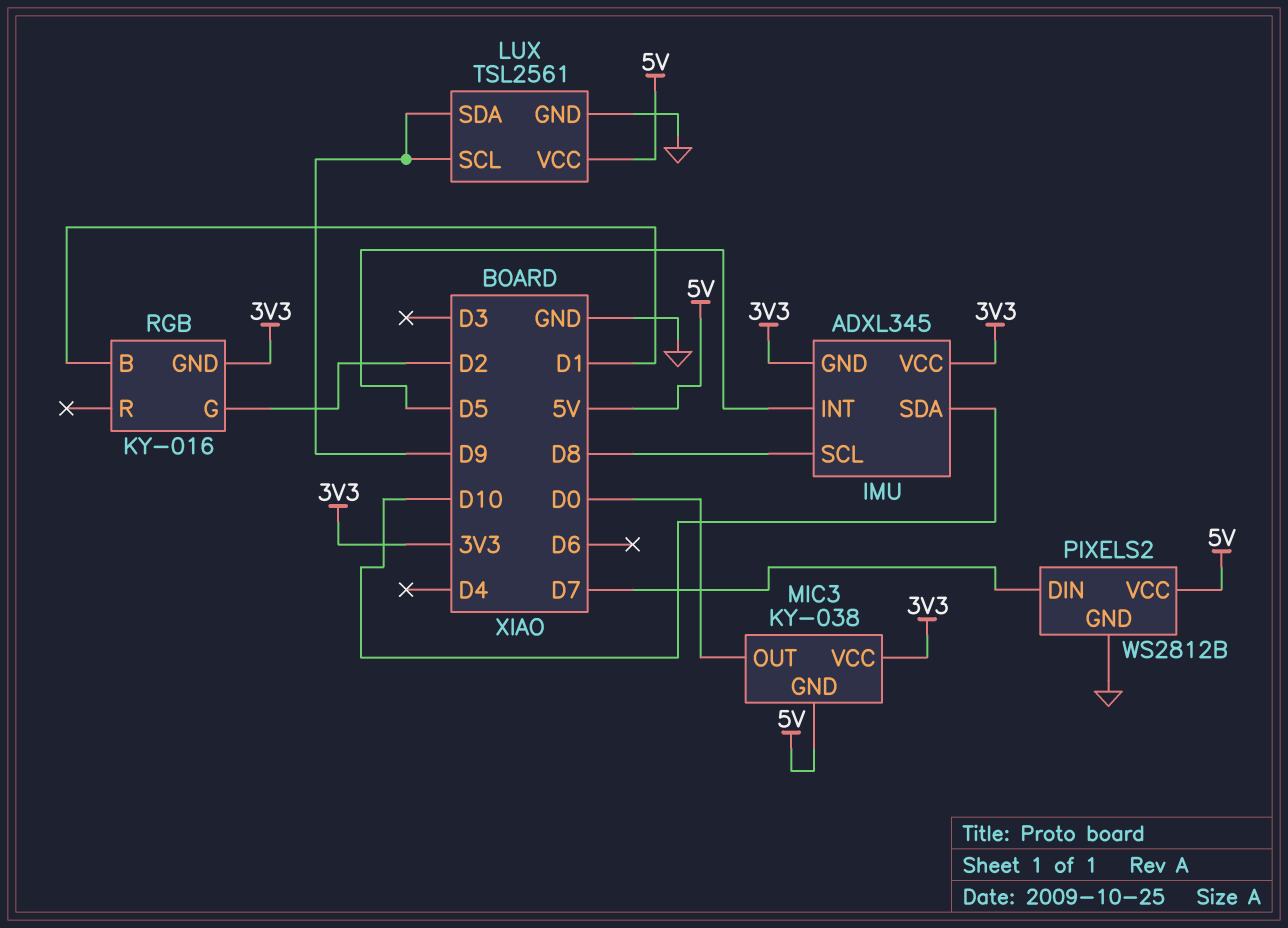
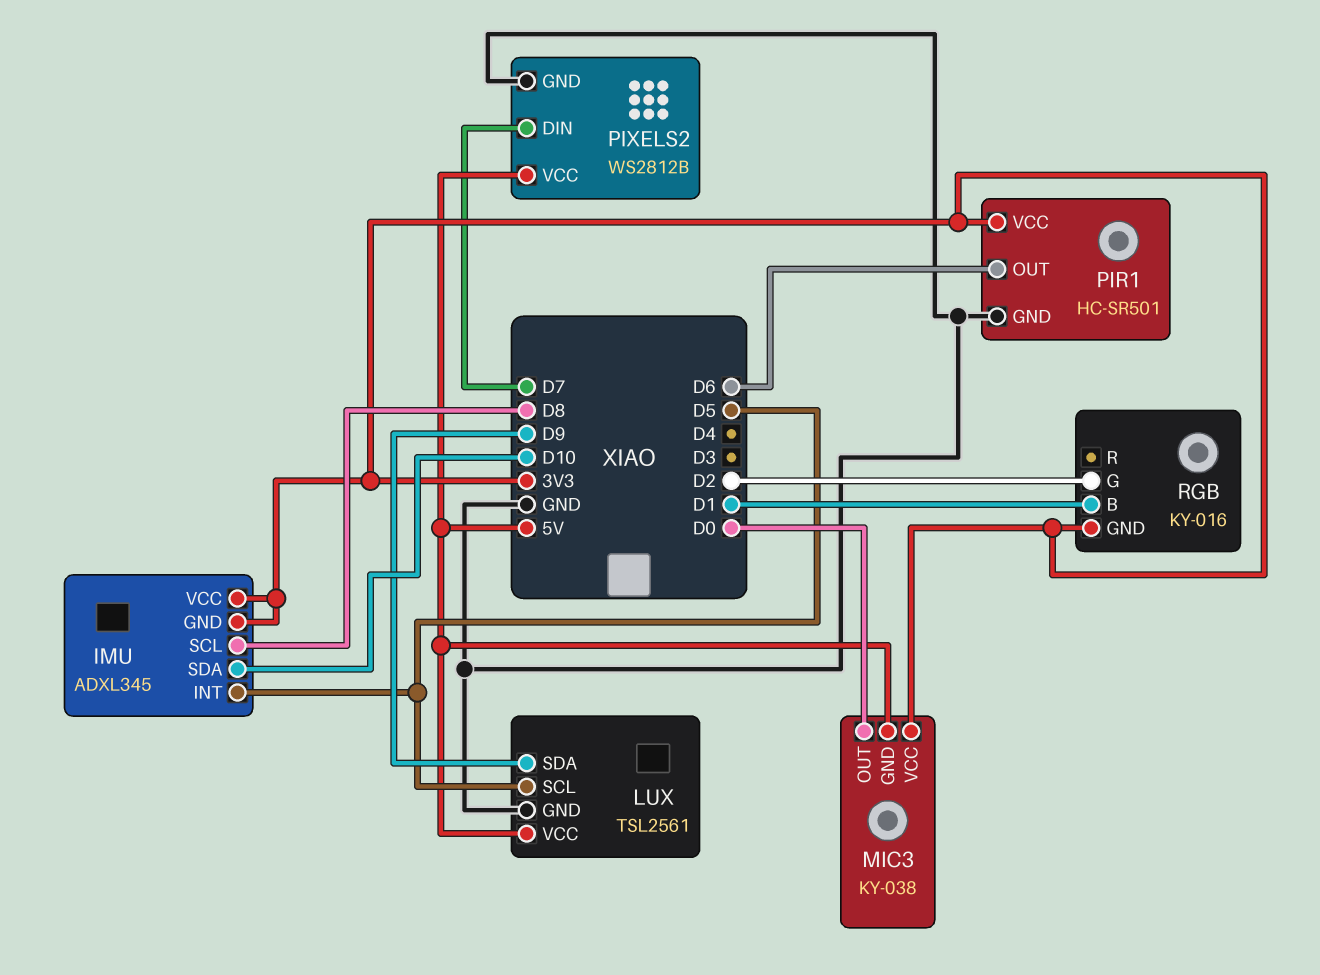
LUX pin SCL: D9 -> D5
PIR1: none -> HC-SR501
PIR1 pin GND: none -> GND
PIR1 pin OUT: none -> D6
PIR1 pin VCC: none -> 3V3

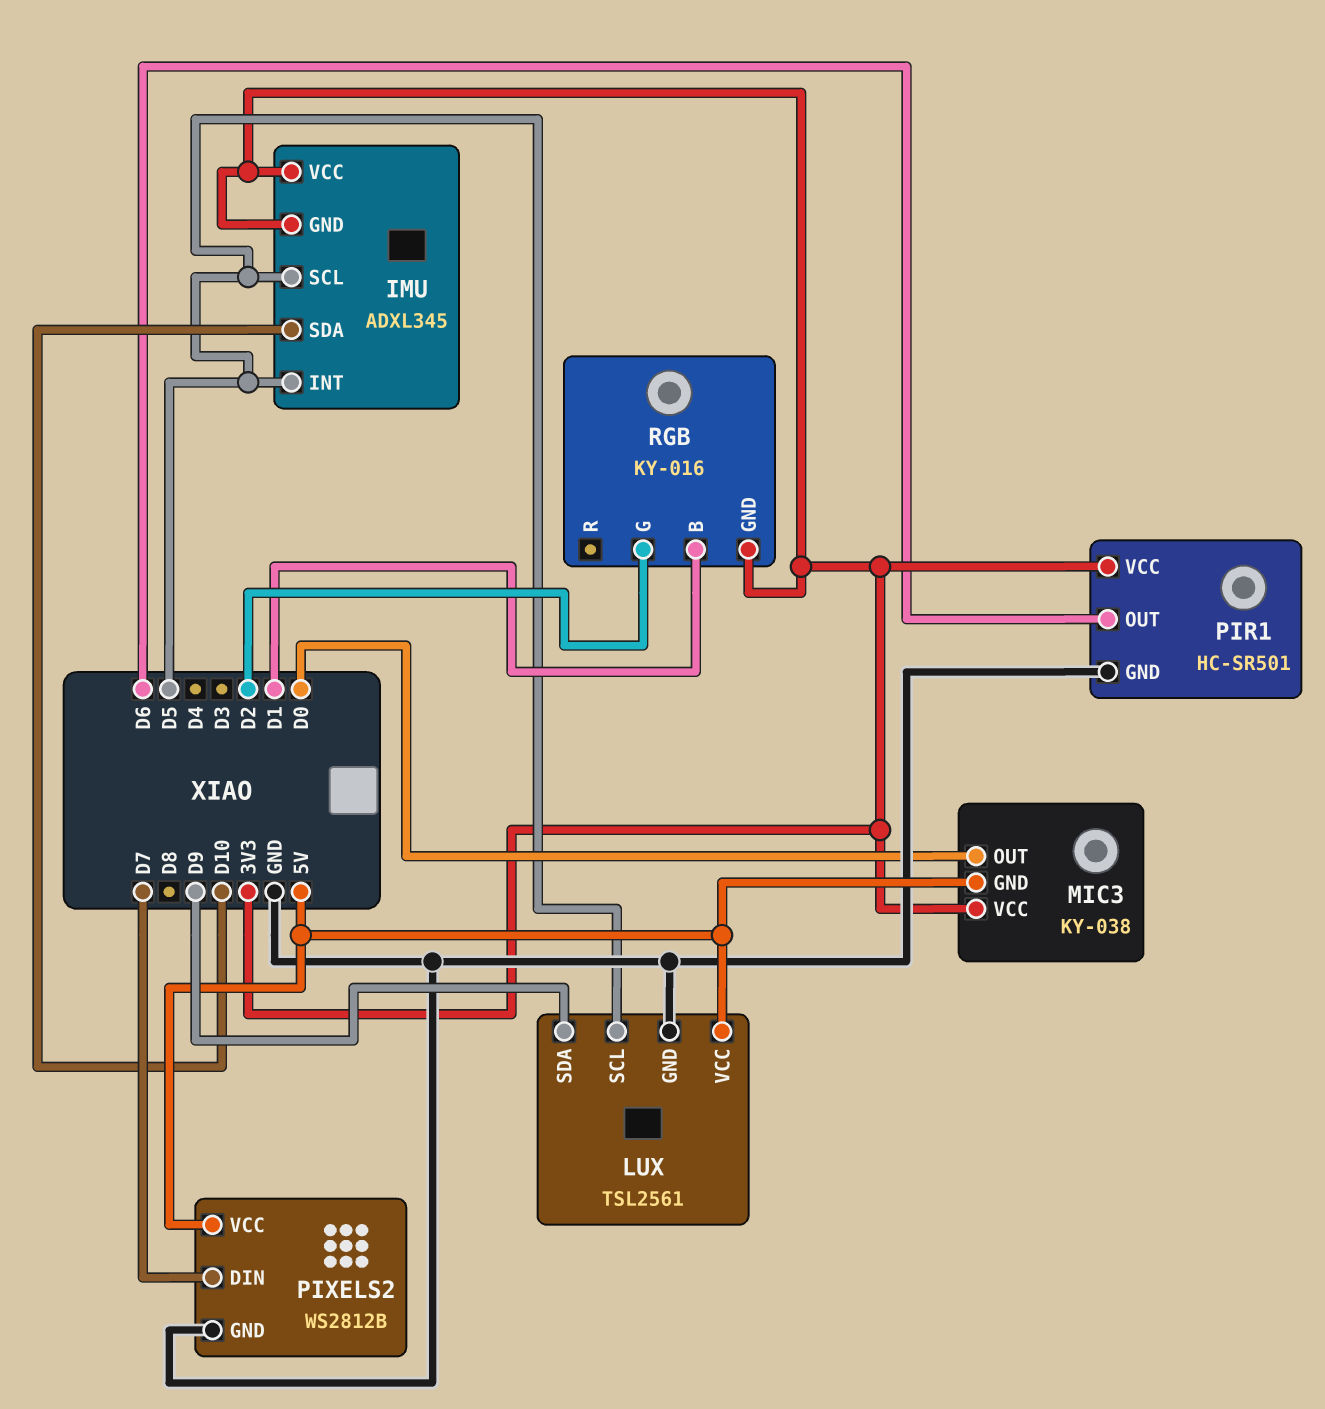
IMU pin SCL: D8 -> D5

